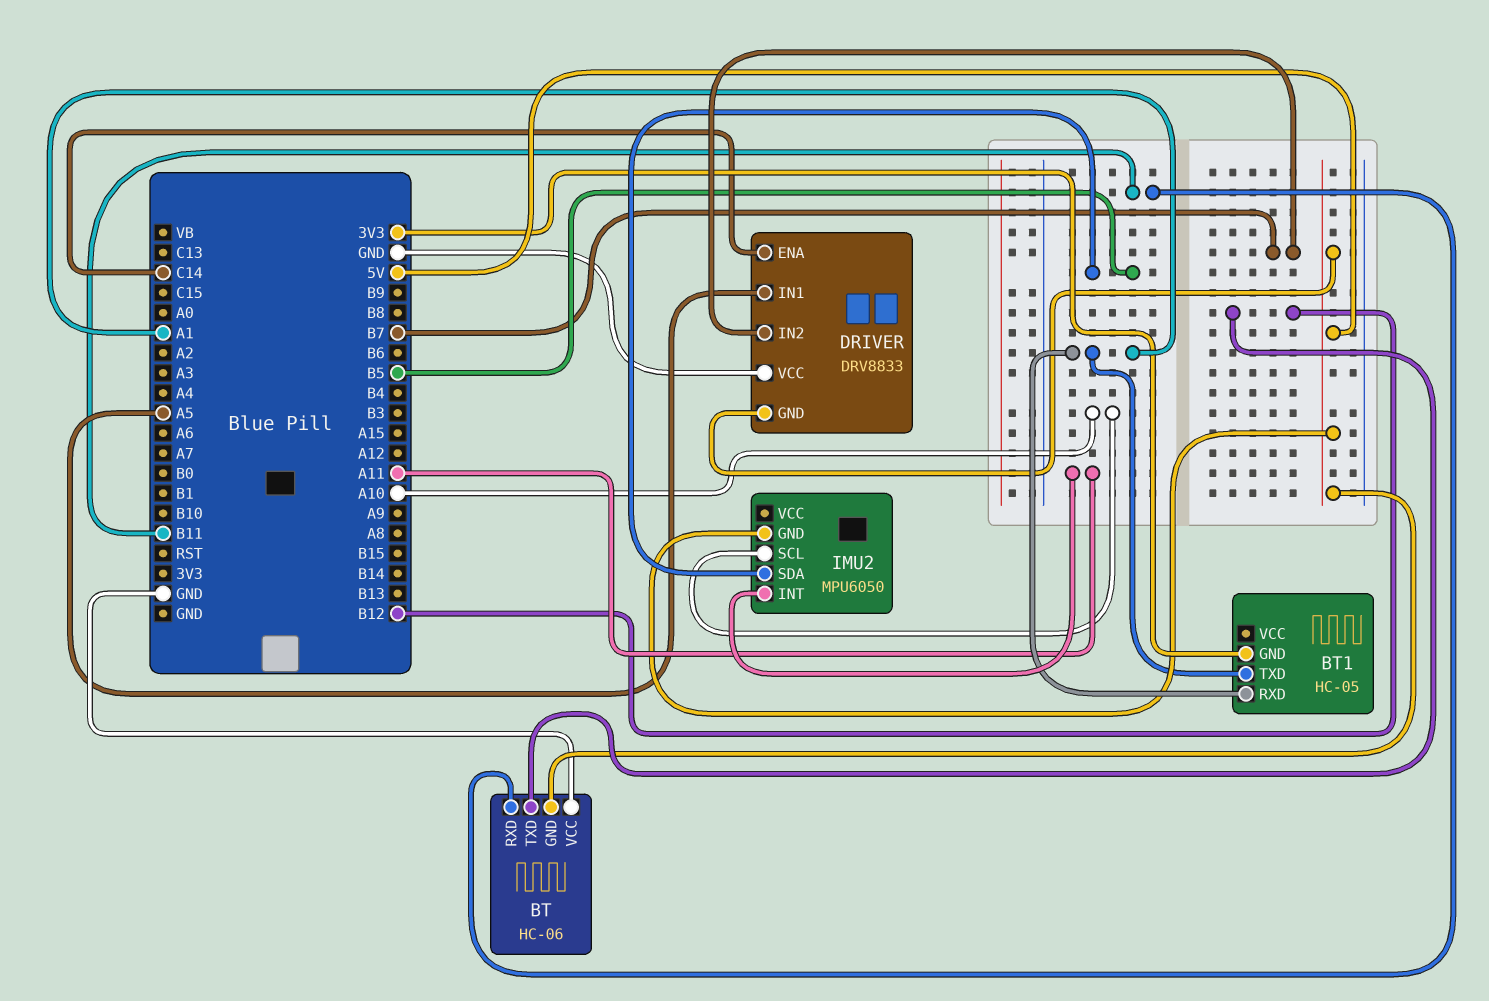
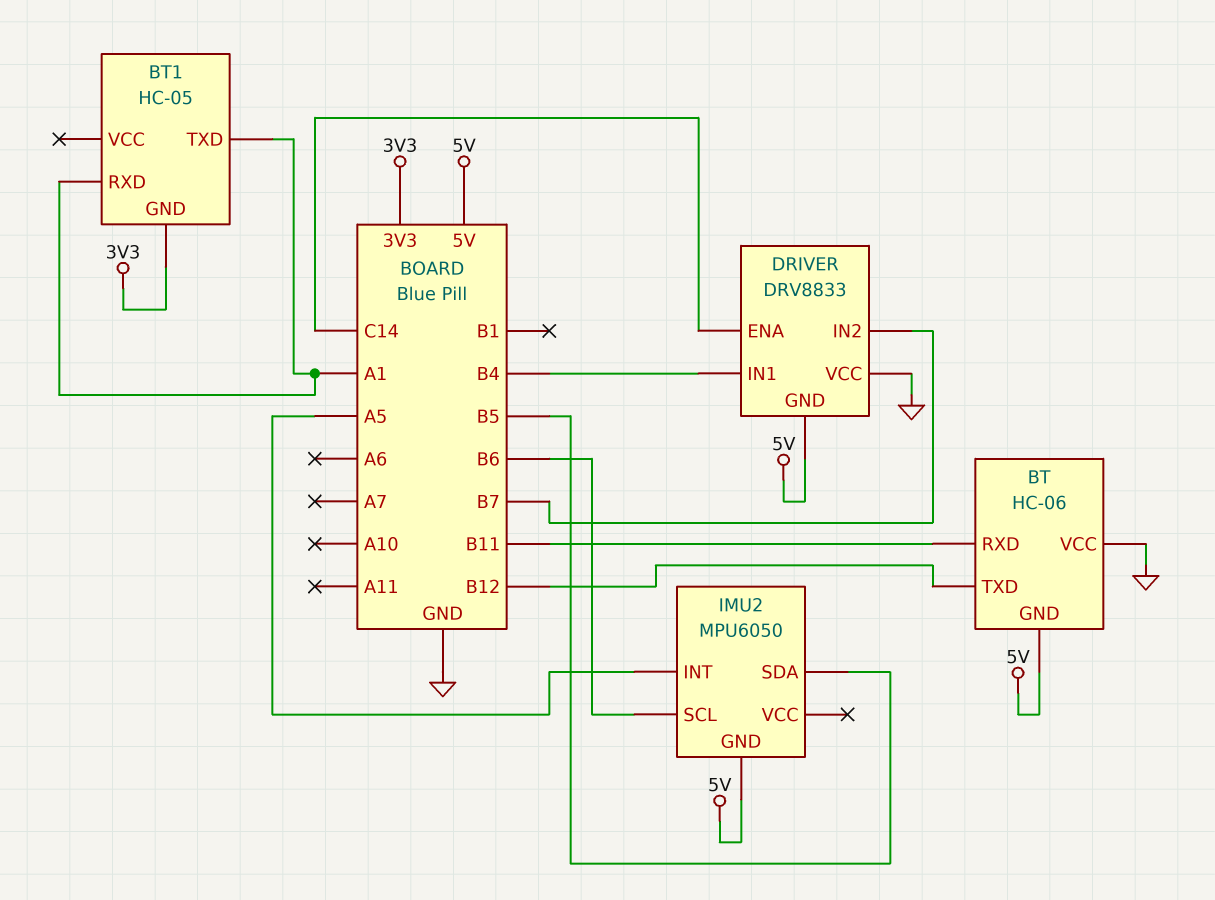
DRIVER pin IN1: A5 -> B4
IMU2 pin INT: A11 -> A5
IMU2 pin SCL: A10 -> B6

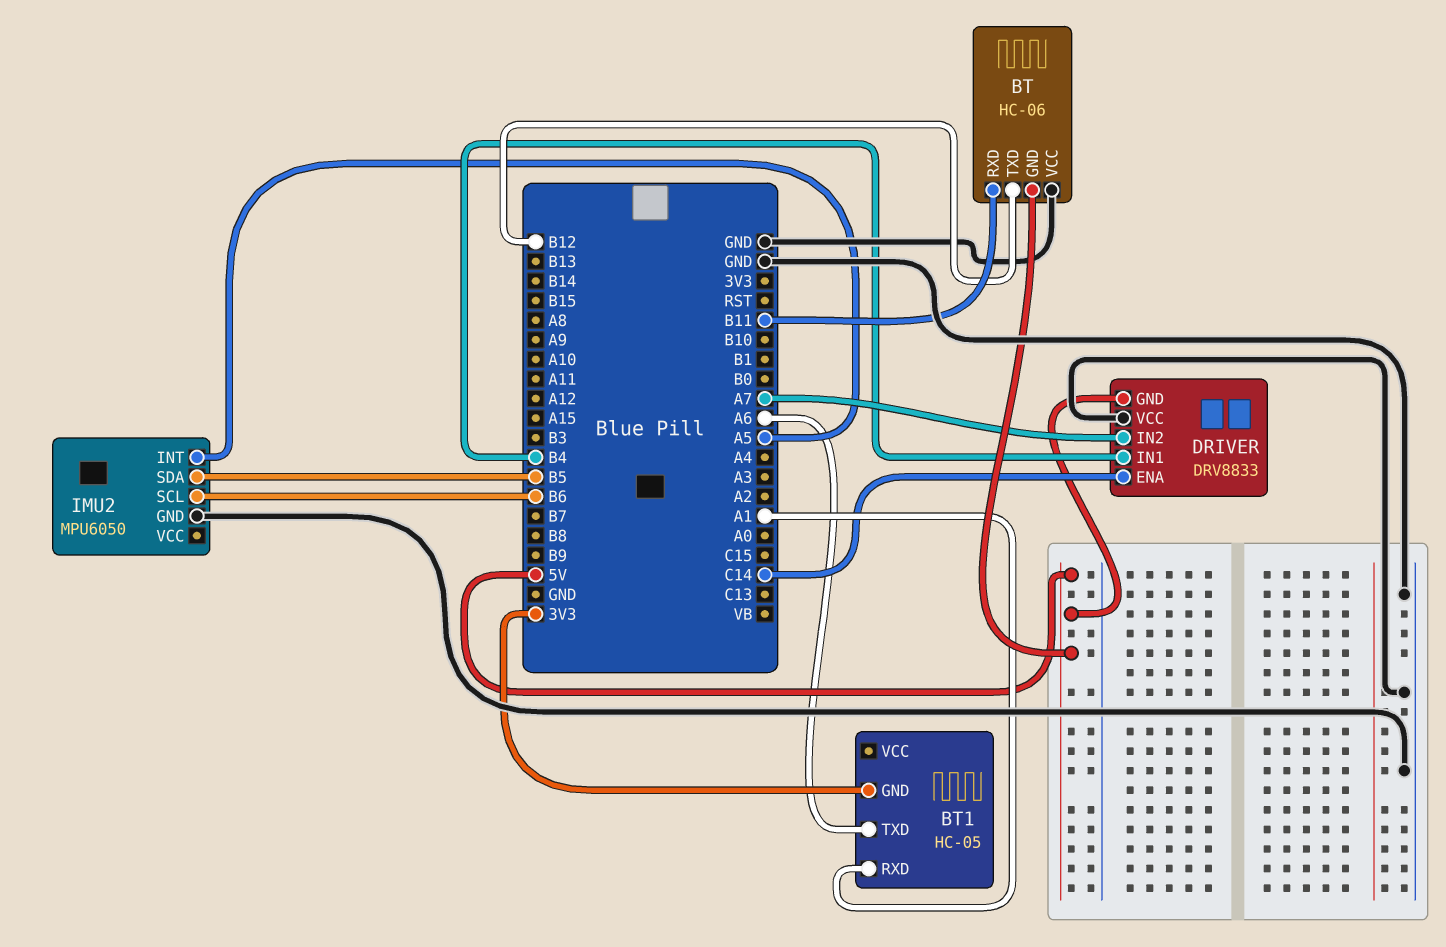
BT1 pin TXD: A1 -> A6
DRIVER pin IN2: B7 -> A7
IMU2 pin GND: 5V -> GND

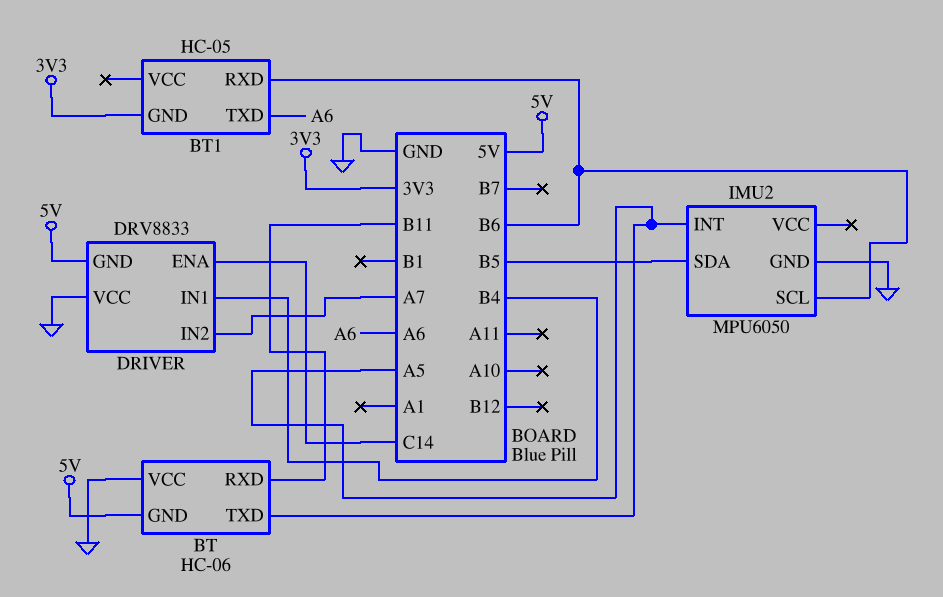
BT pin TXD: B12 -> A5
BT1 pin RXD: A1 -> B6

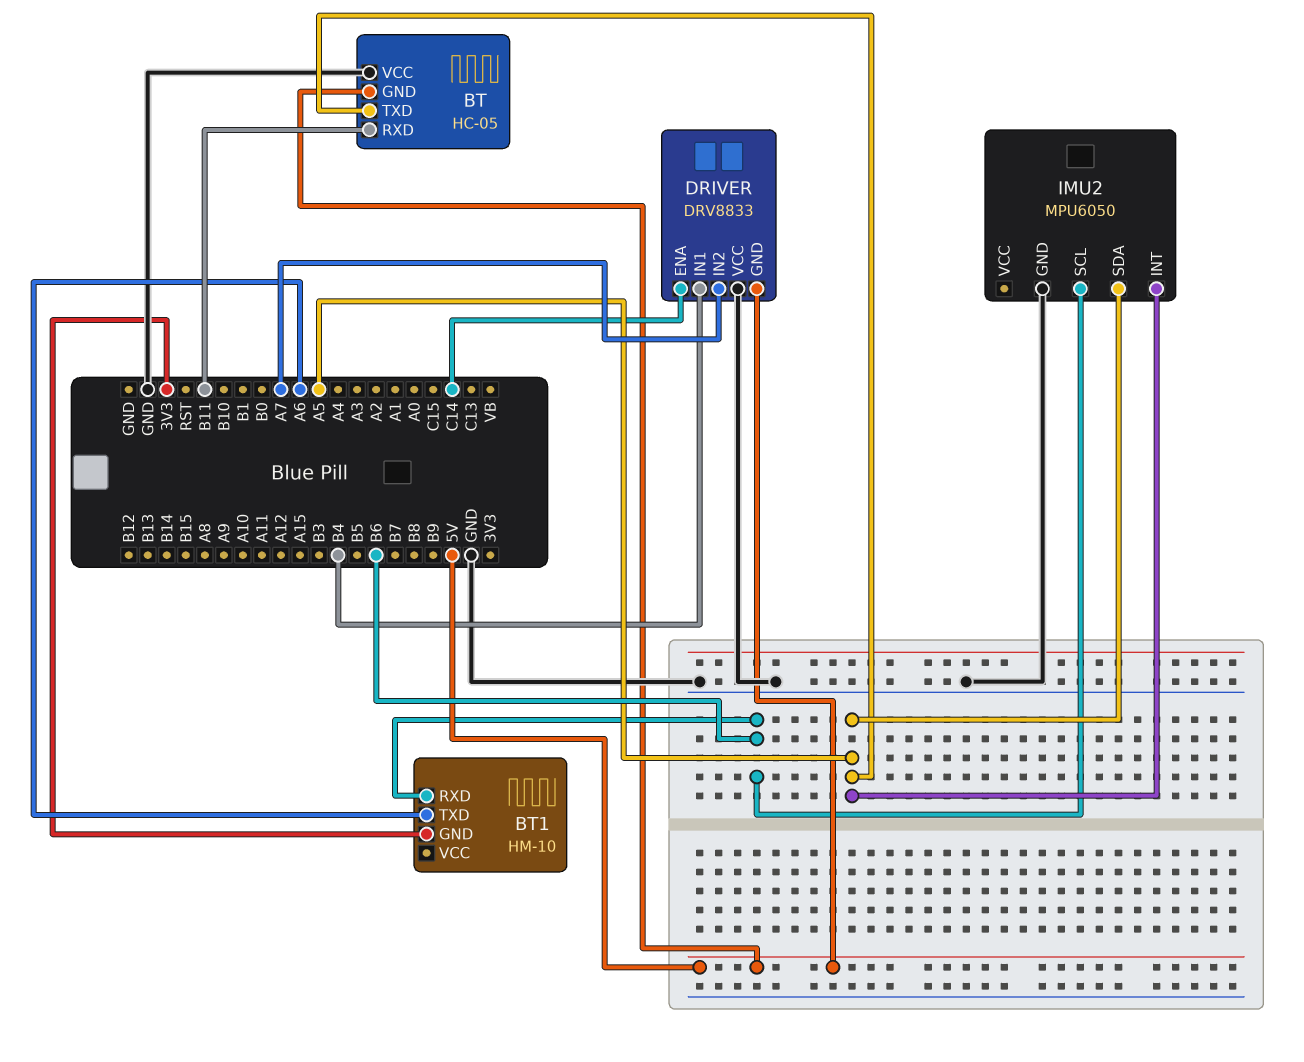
BT: HC-06 -> HC-05
BT1: HC-05 -> HM-10
IMU2 pin SDA: B5 -> A5

